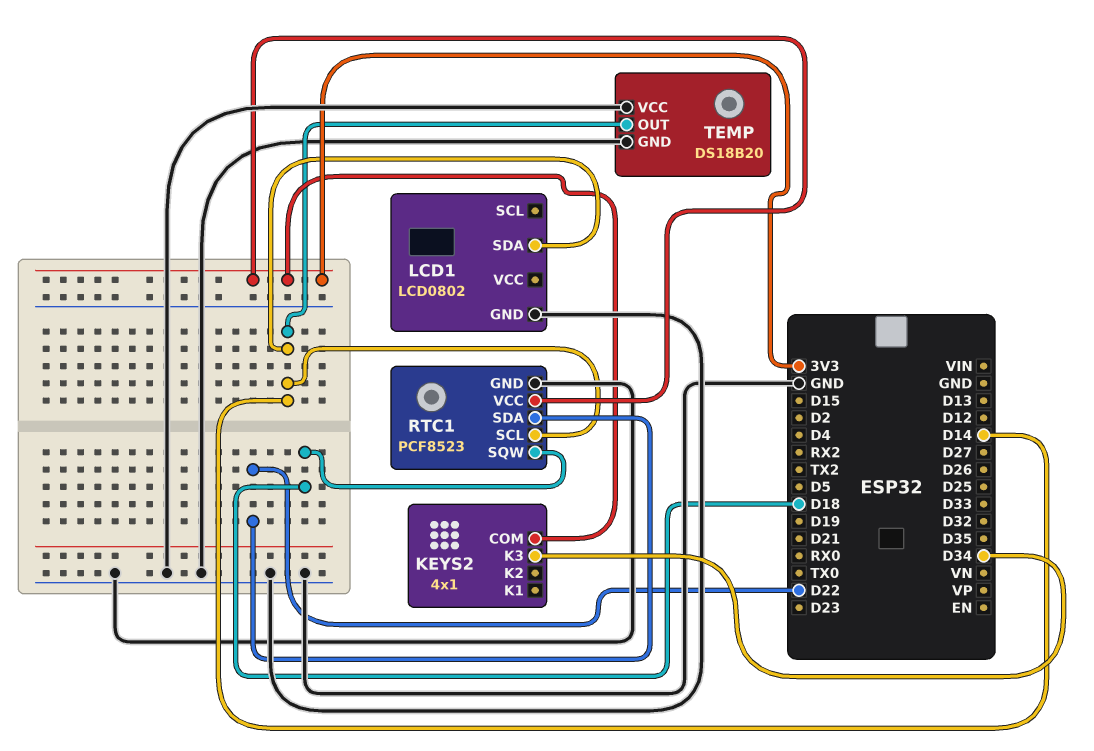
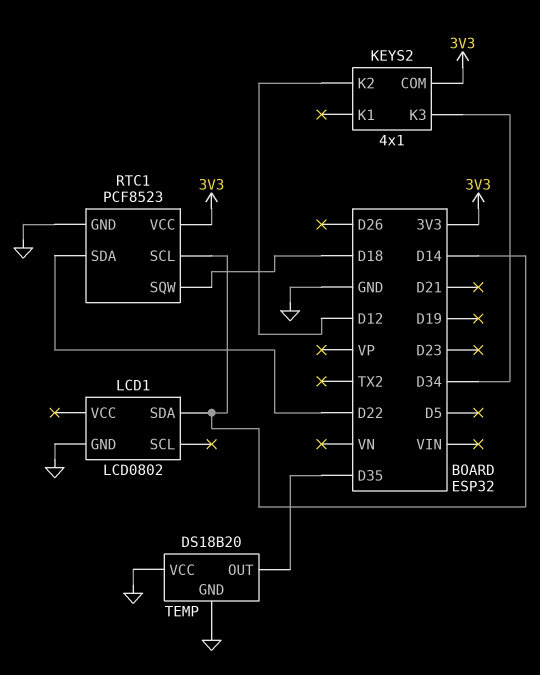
KEYS2 pin K2: none -> D12
TEMP pin OUT: D14 -> D35

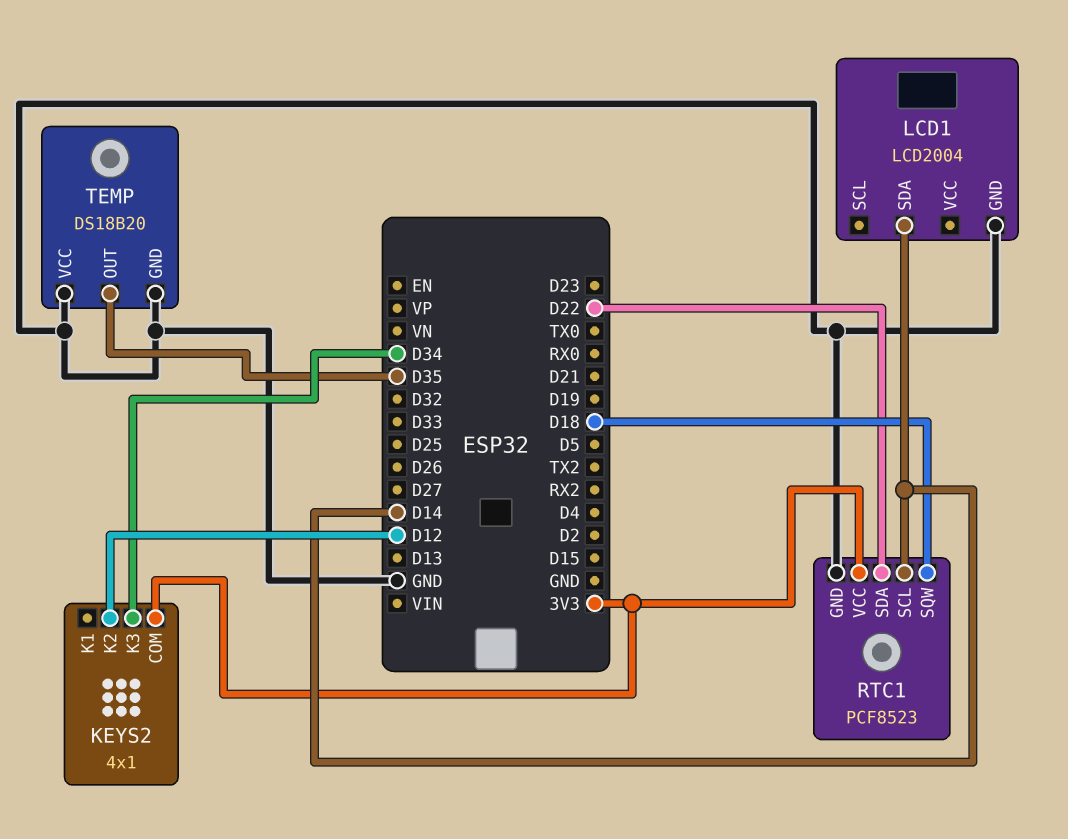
LCD1: LCD0802 -> LCD2004

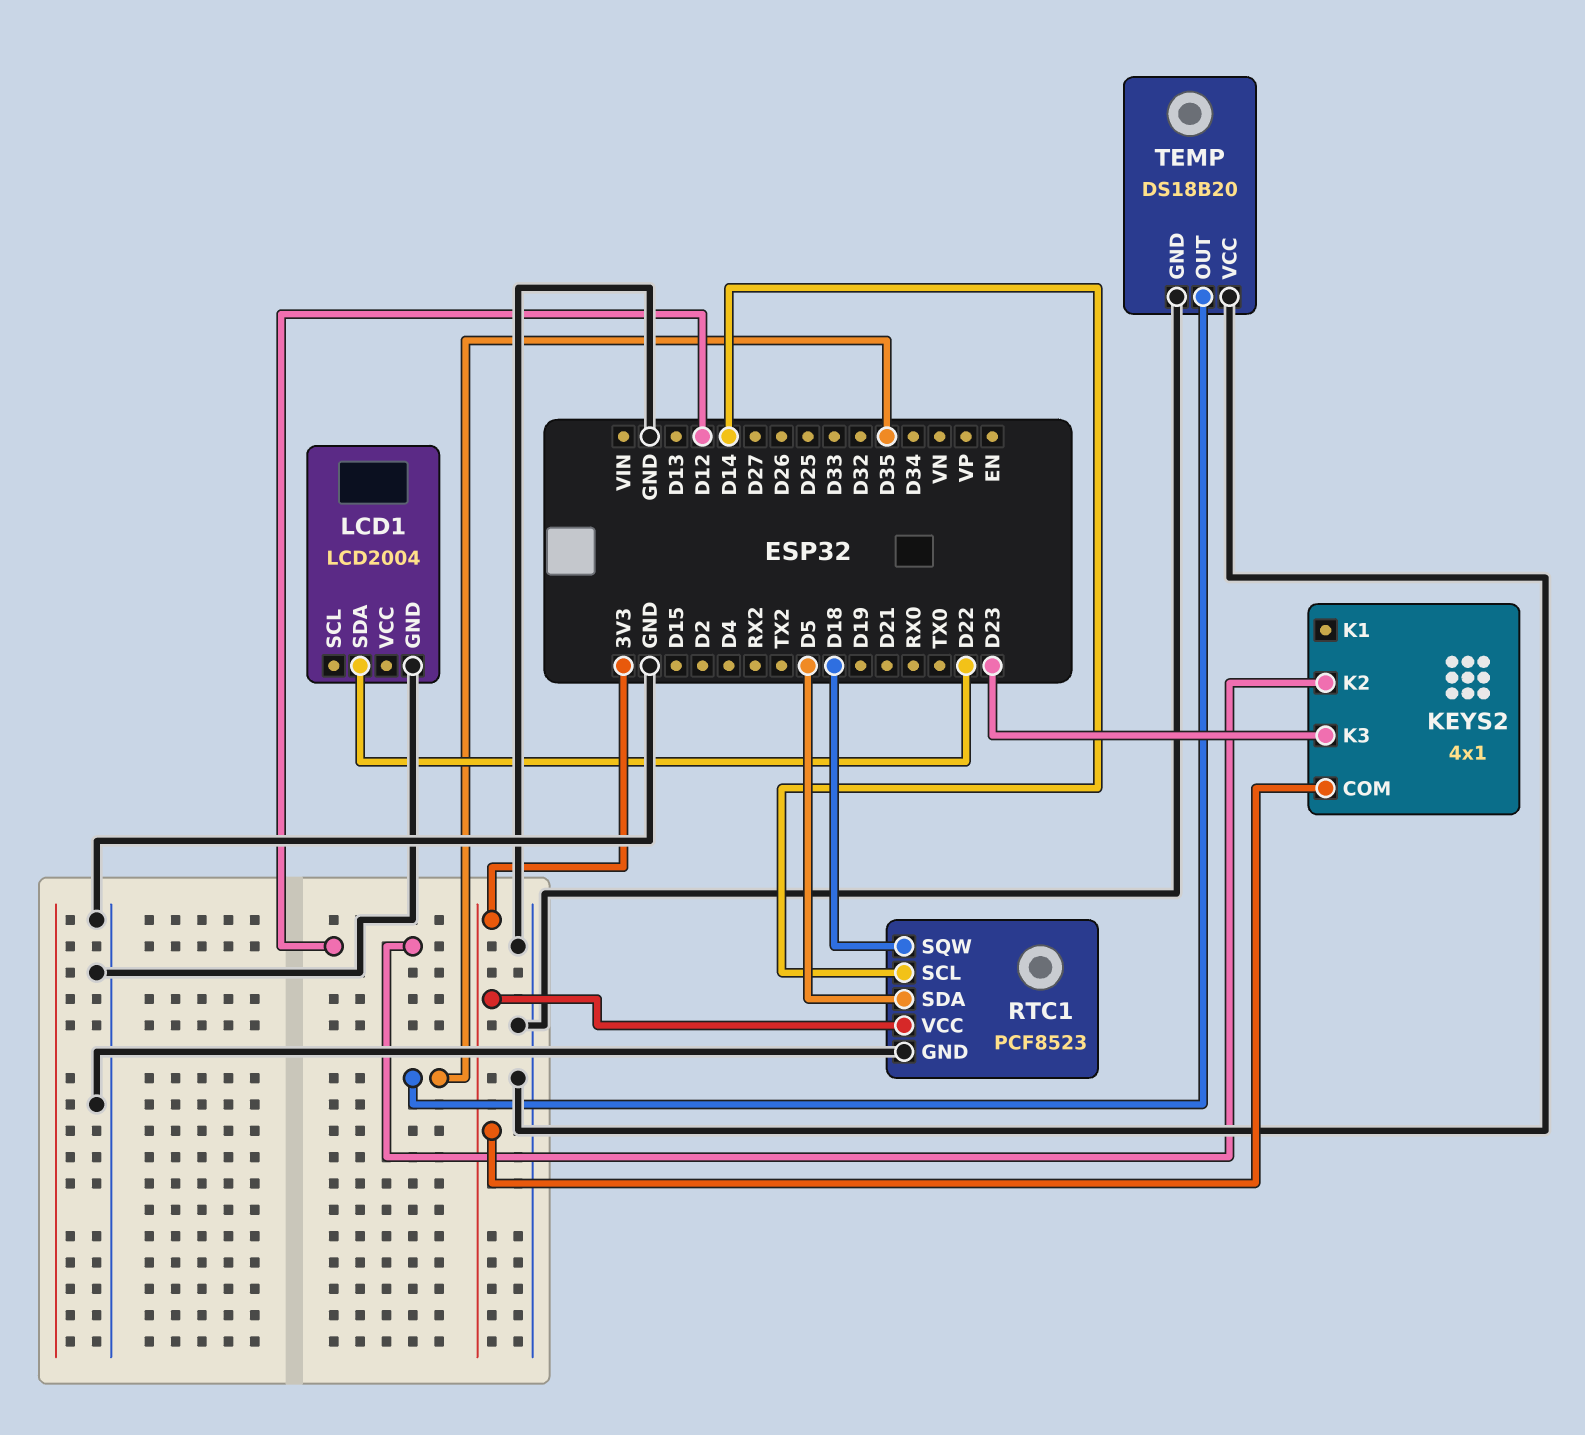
KEYS2 pin K3: D34 -> D23
LCD1 pin SDA: D14 -> D22
RTC1 pin SDA: D22 -> D5

